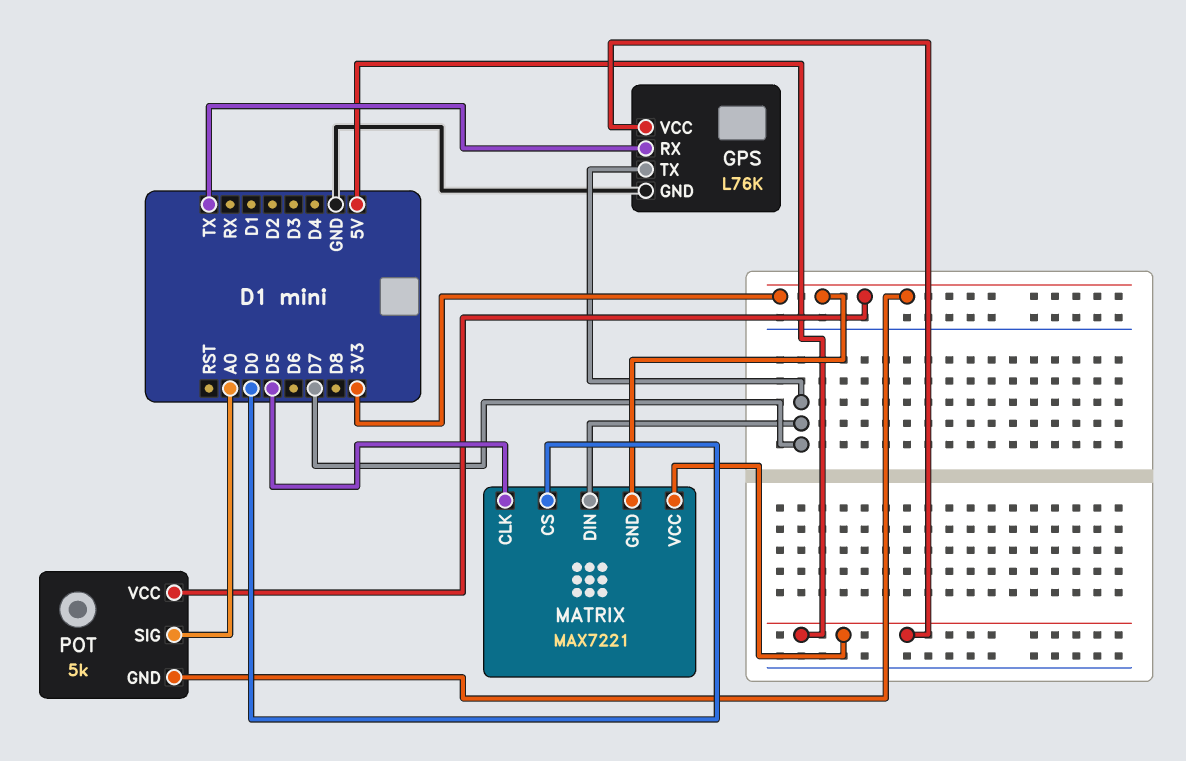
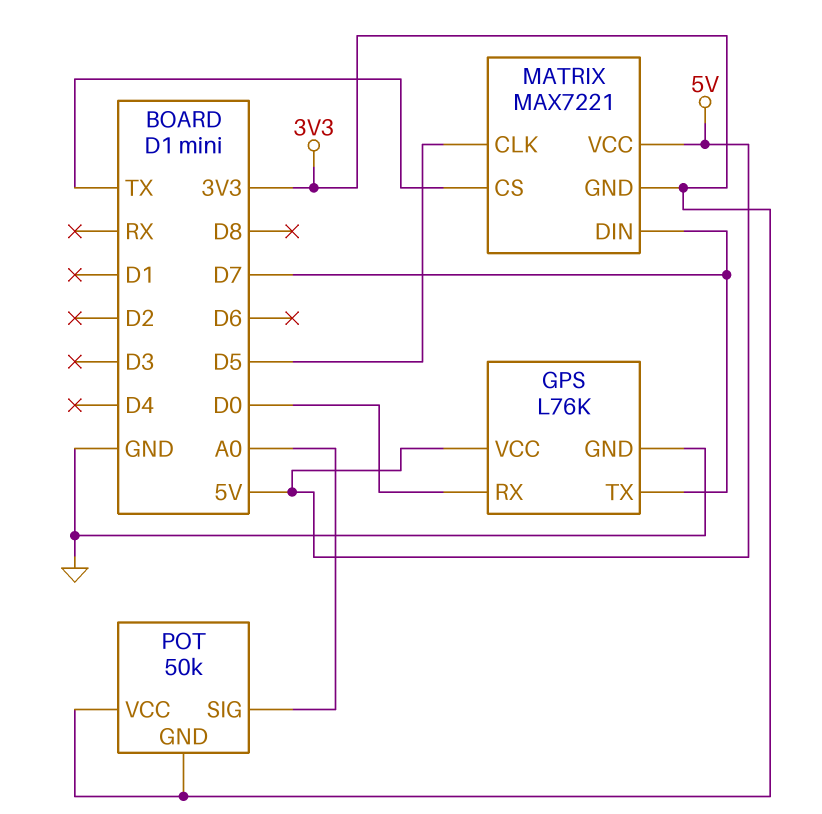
GPS pin RX: TX -> D0
MATRIX pin CS: D0 -> TX
POT: 5k -> 50k

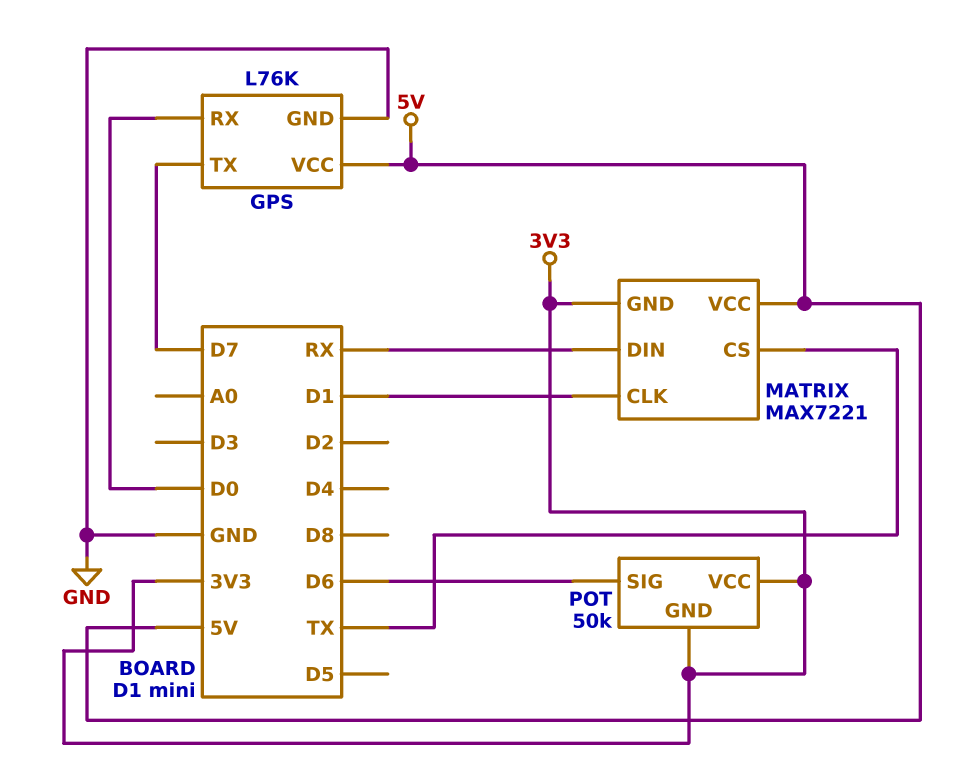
MATRIX pin CLK: D5 -> D1
MATRIX pin DIN: D7 -> RX
POT pin SIG: A0 -> D6

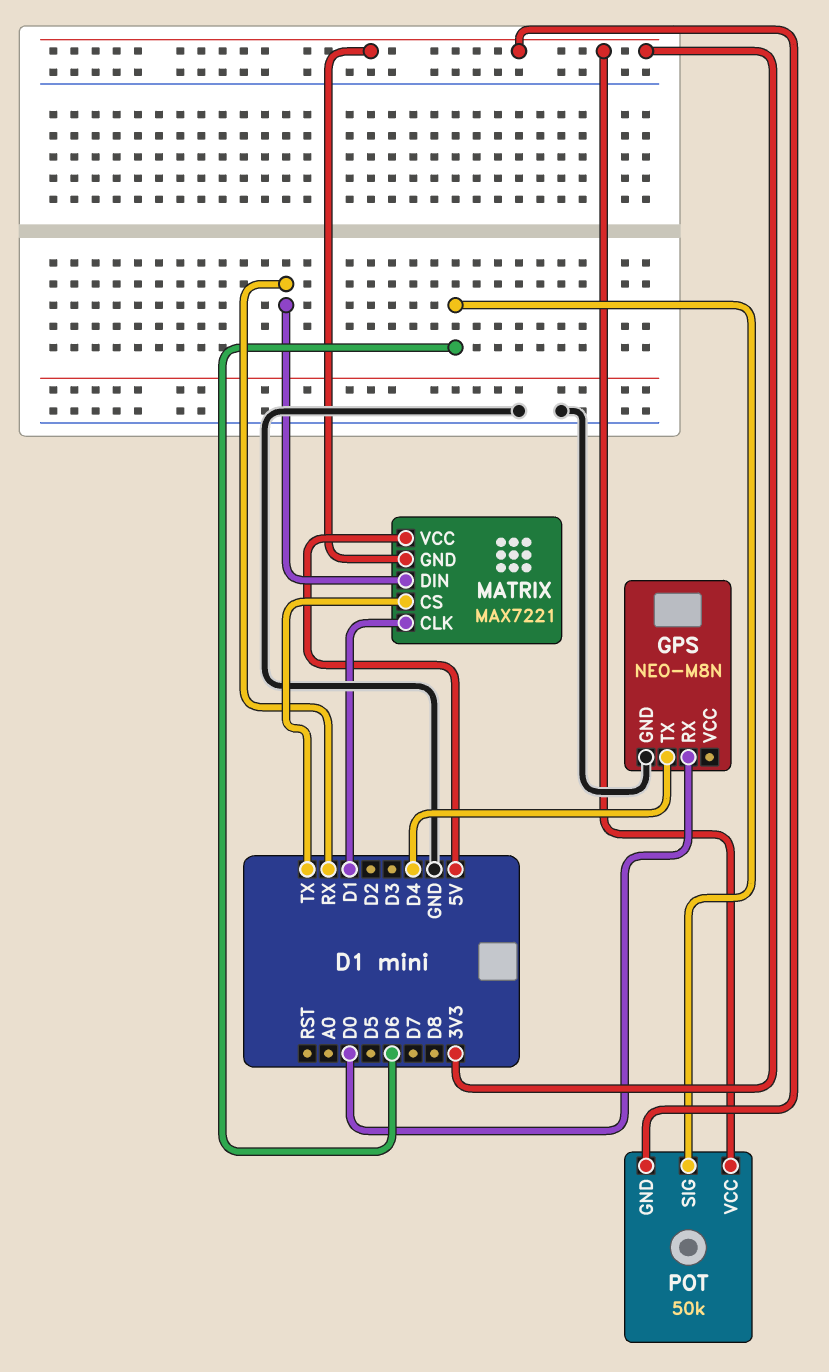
GPS: L76K -> NEO-M8N
GPS pin TX: D7 -> D4
GPS pin VCC: 5V -> none

